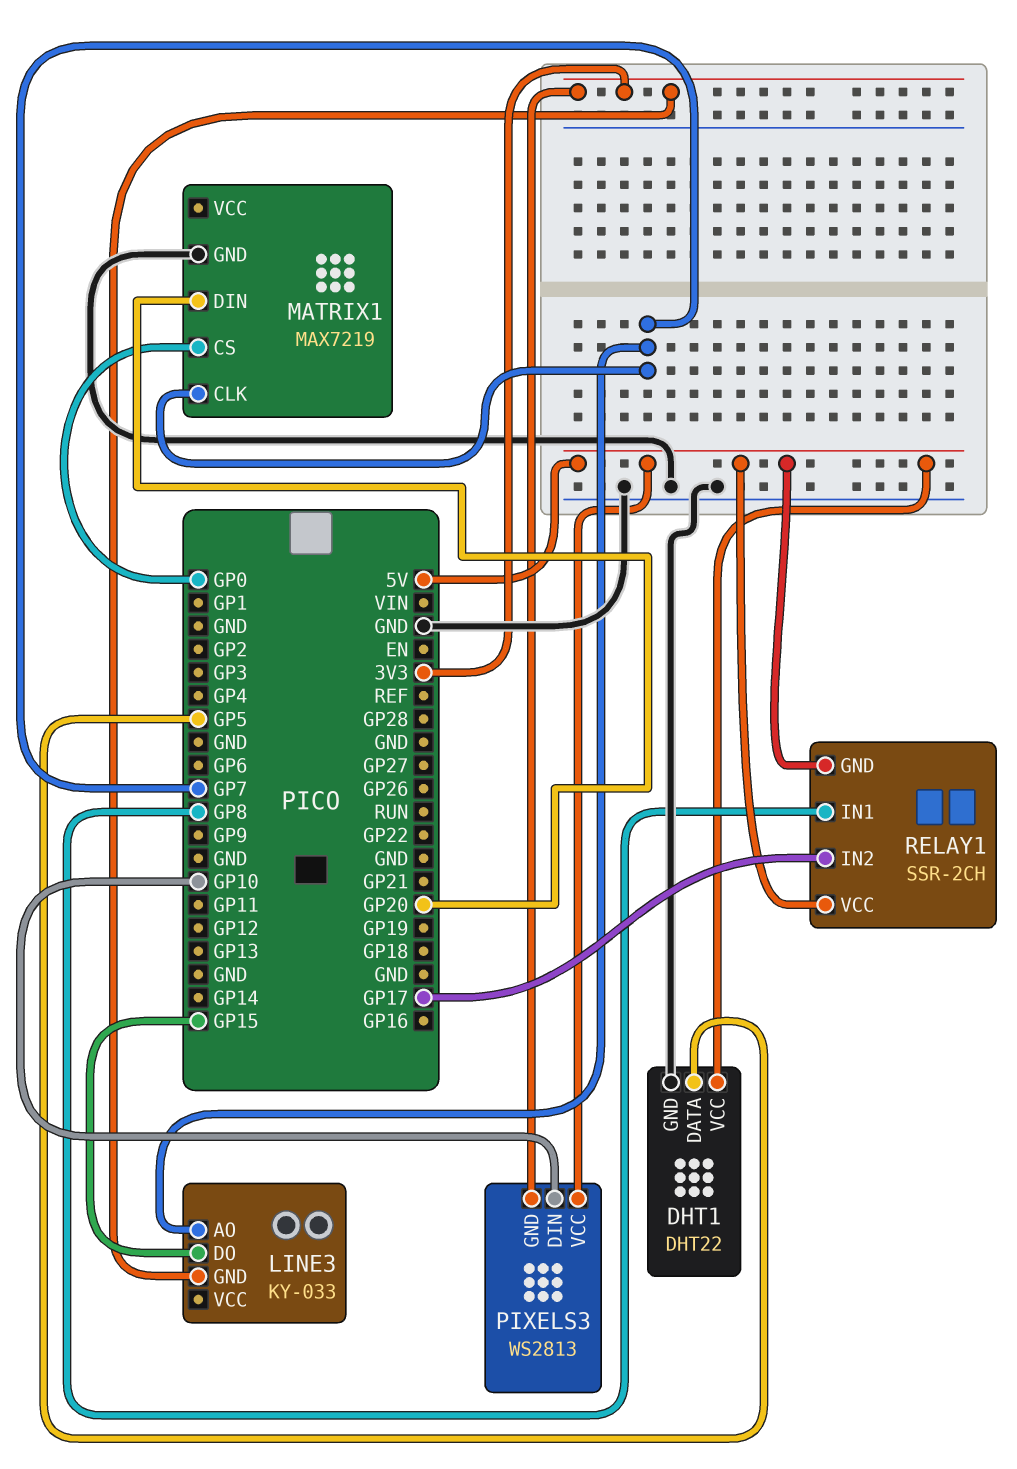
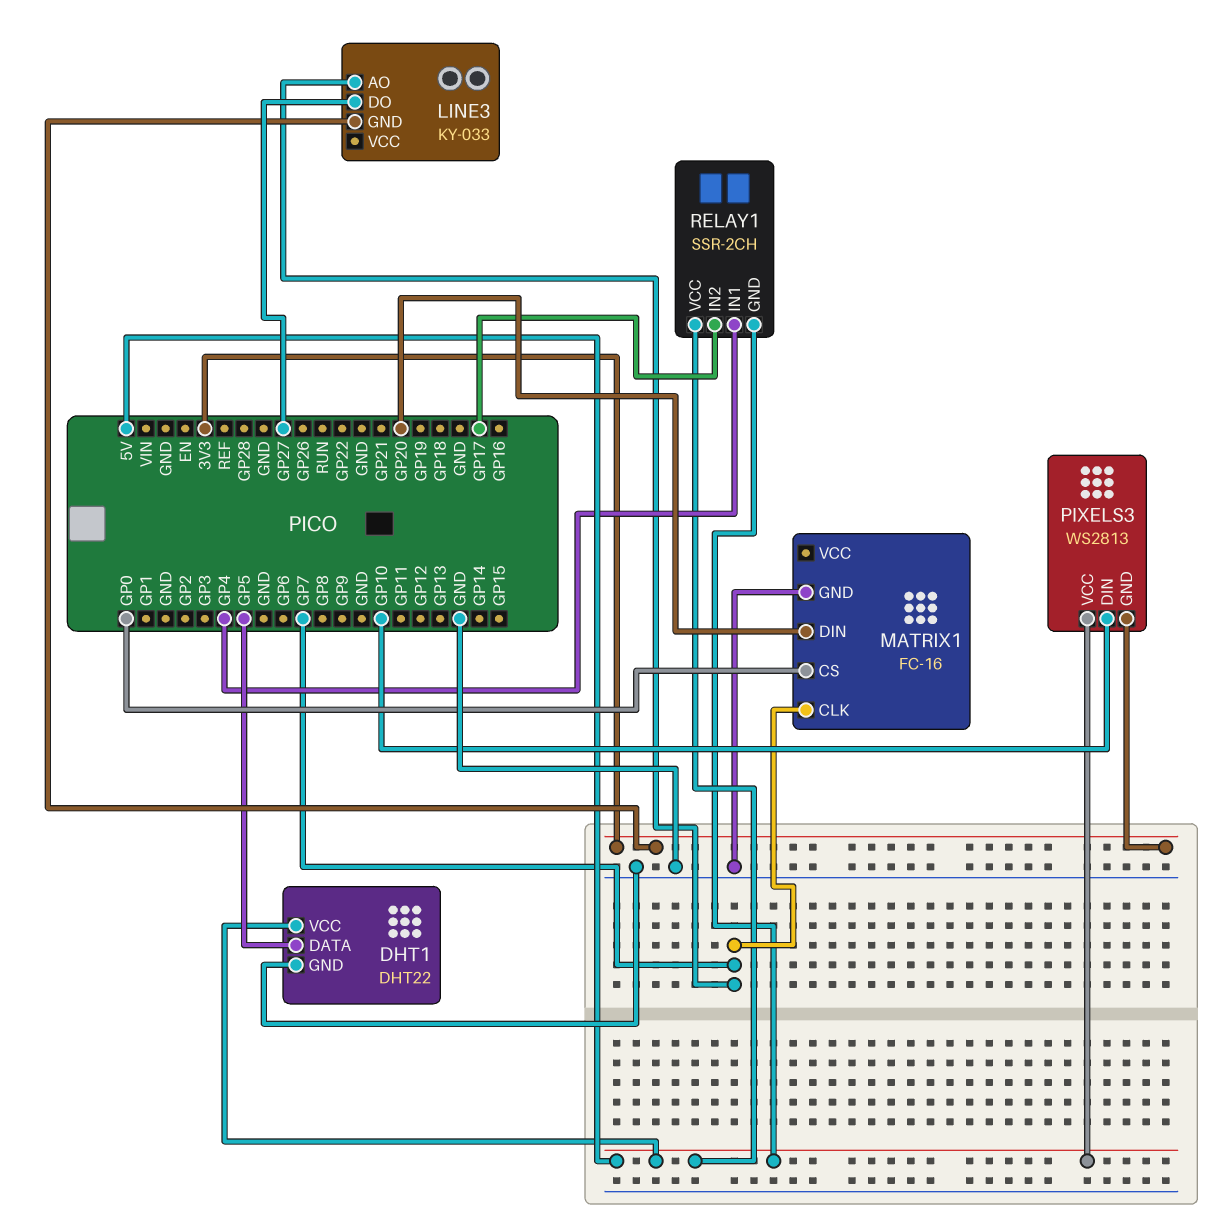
LINE3 pin DO: GP15 -> GP27
MATRIX1: MAX7219 -> FC-16
RELAY1 pin IN1: GP8 -> GP4

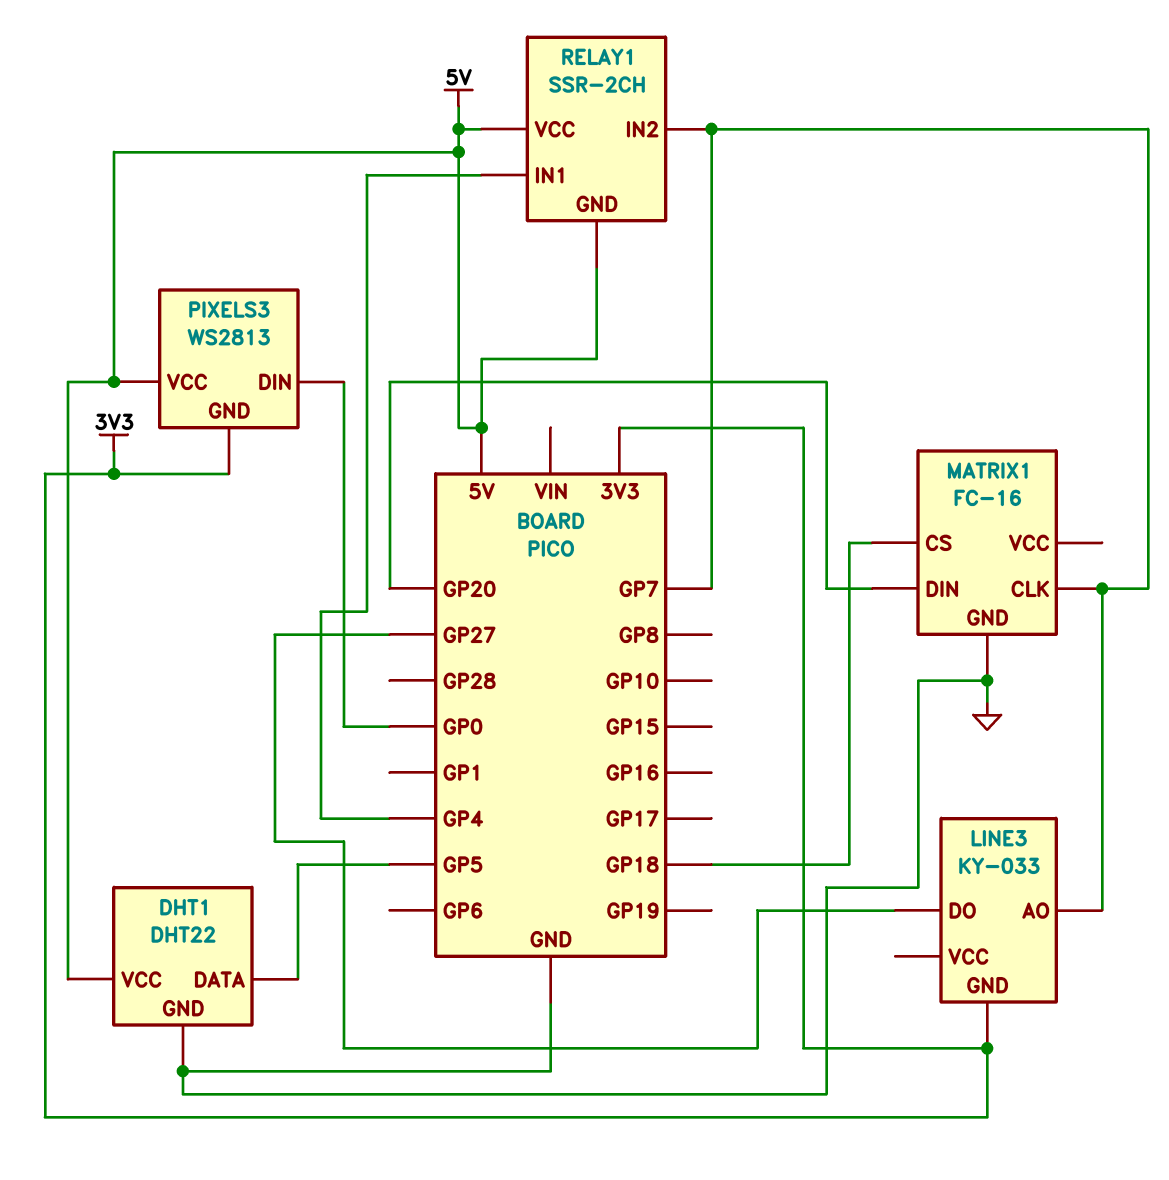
MATRIX1 pin CS: GP0 -> GP18
PIXELS3 pin DIN: GP10 -> GP0
RELAY1 pin IN2: GP17 -> GP7

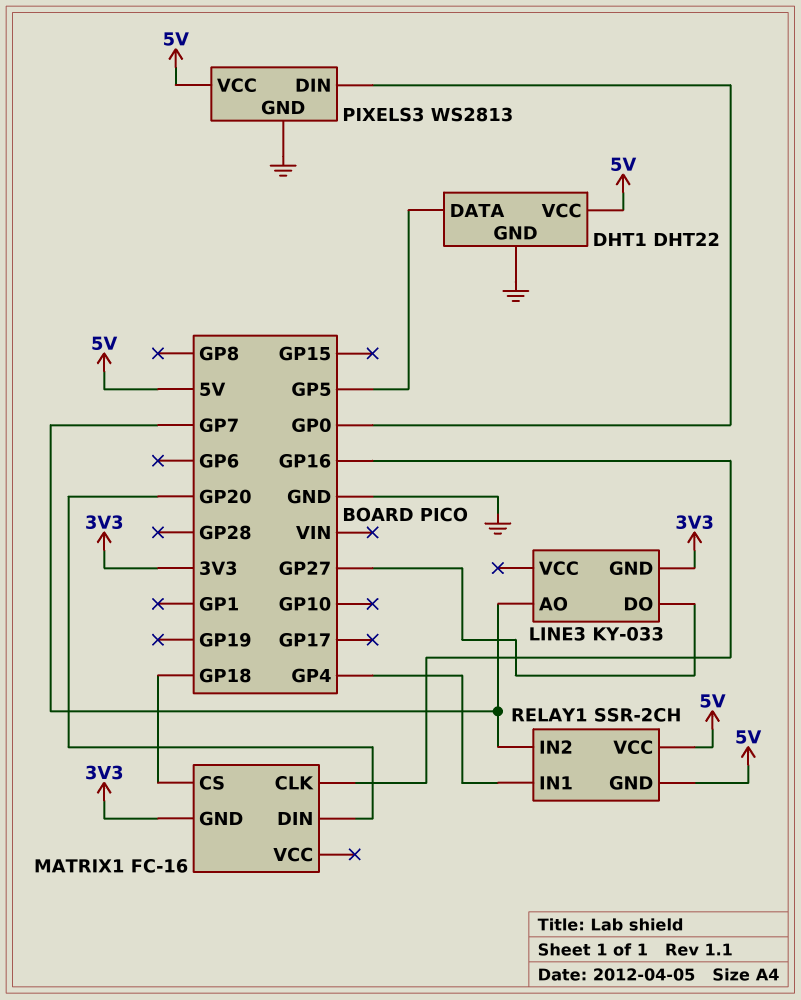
MATRIX1 pin CLK: GP7 -> GP16
MATRIX1 pin GND: GND -> 3V3
PIXELS3 pin GND: 3V3 -> GND

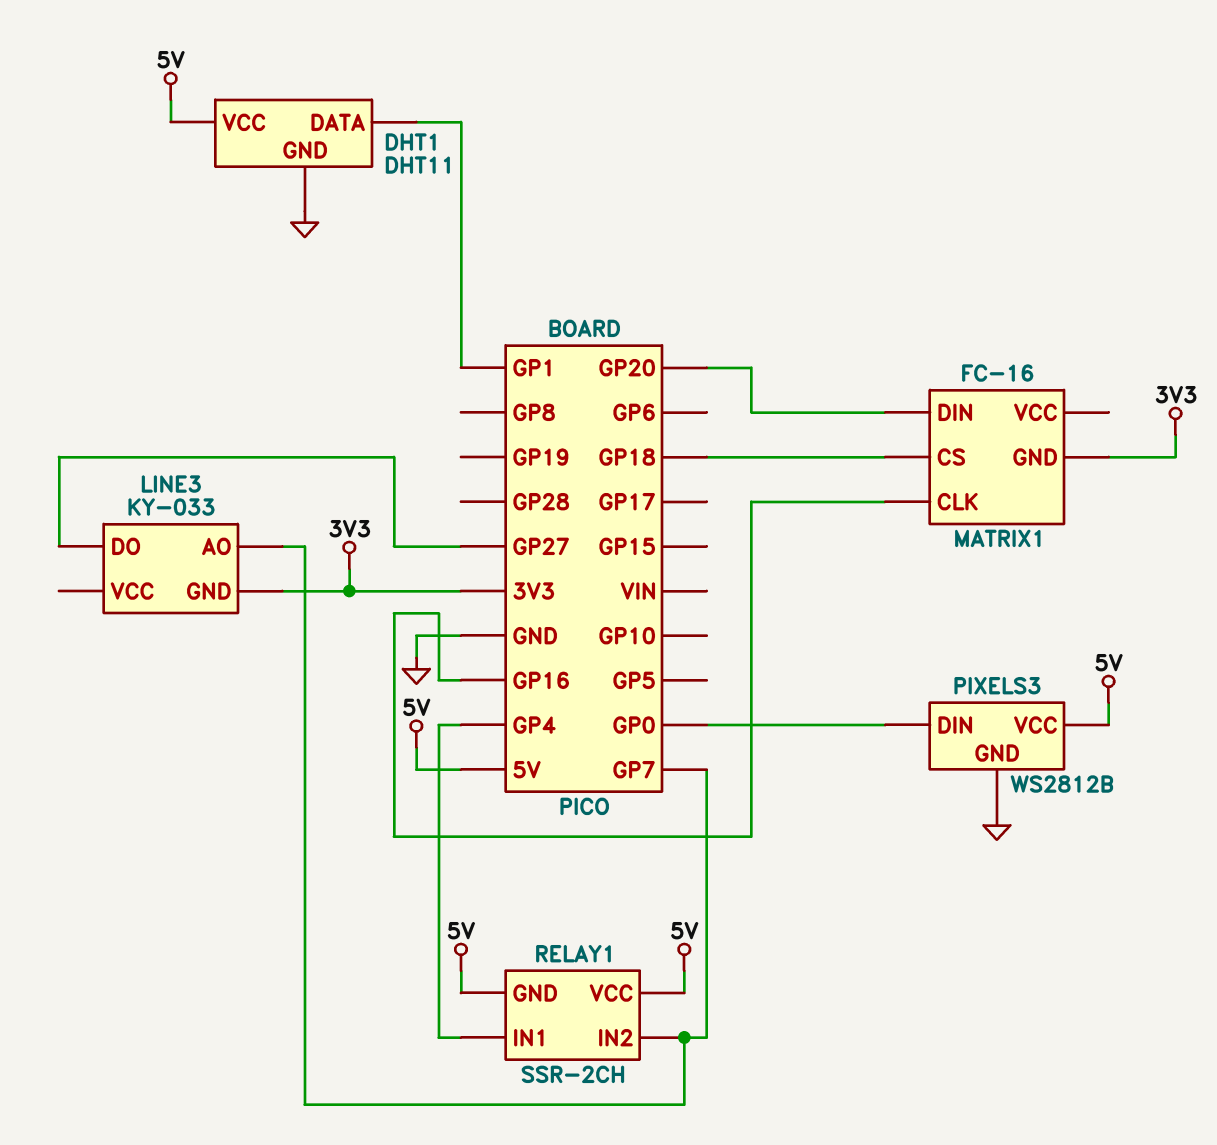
DHT1: DHT22 -> DHT11
DHT1 pin DATA: GP5 -> GP1
PIXELS3: WS2813 -> WS2812B

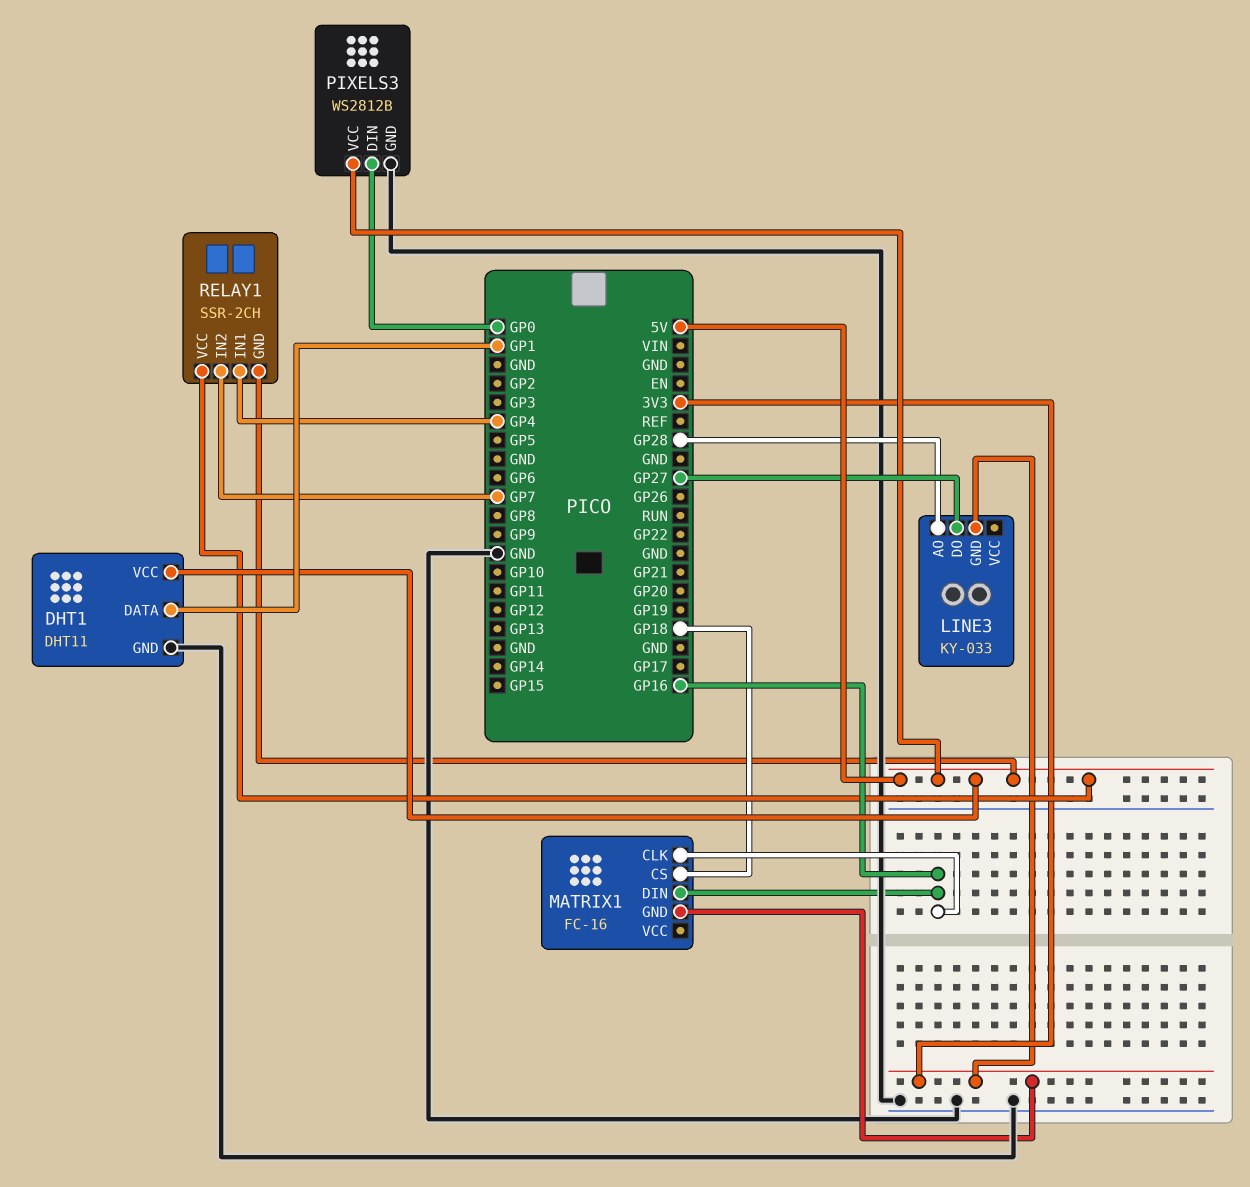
LINE3 pin AO: GP7 -> GP28
MATRIX1 pin DIN: GP20 -> GP16

